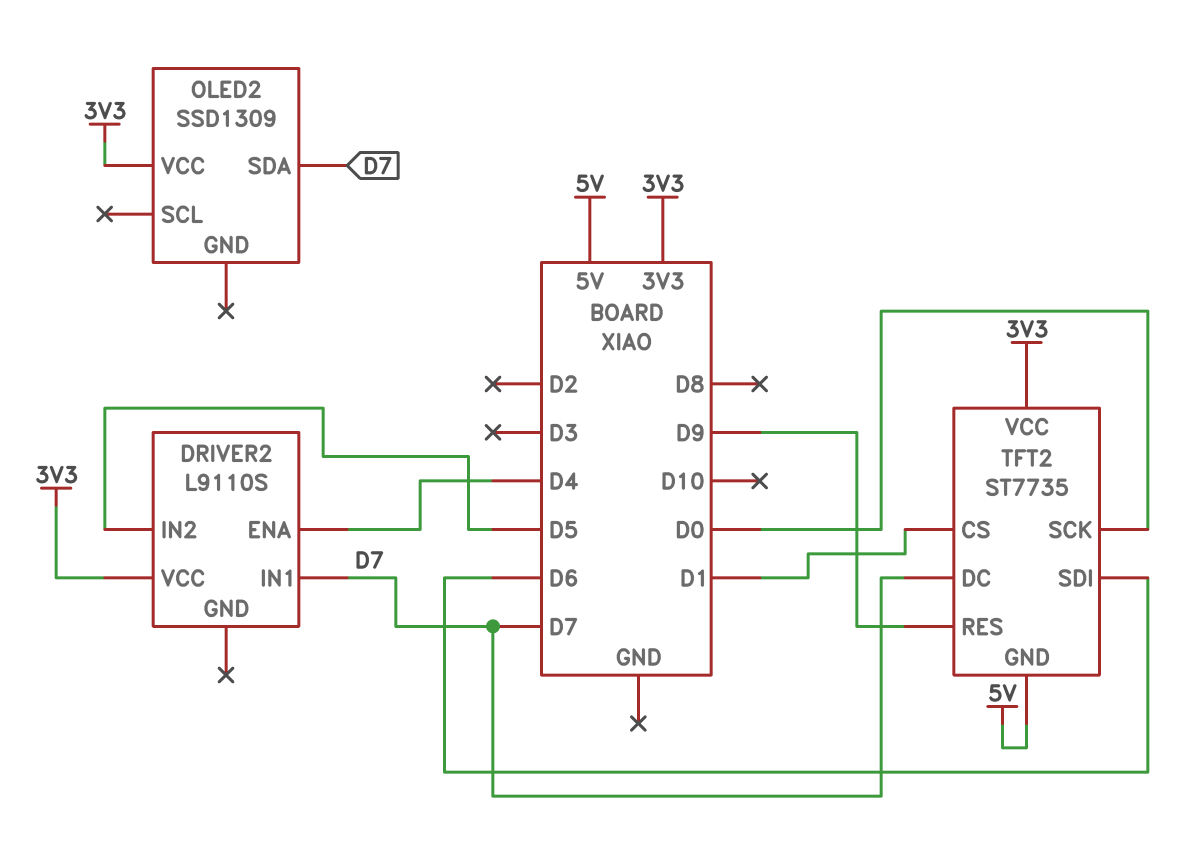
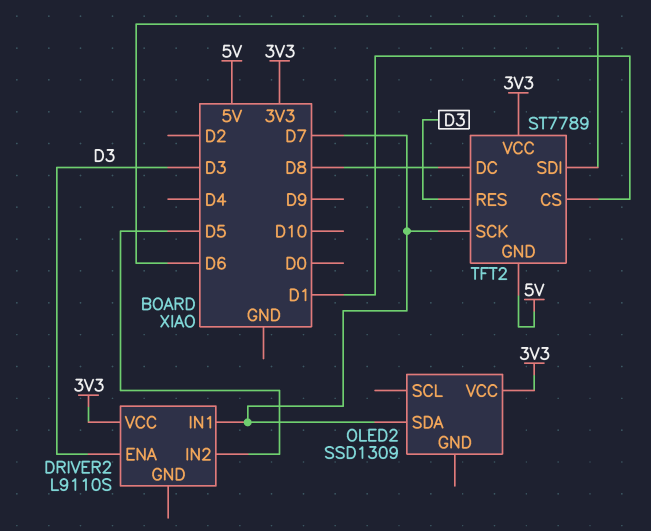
DRIVER2 pin ENA: D4 -> D3
TFT2: ST7735 -> ST7789
TFT2 pin DC: D7 -> D8
TFT2 pin RES: D9 -> D3
TFT2 pin SCK: D0 -> D7

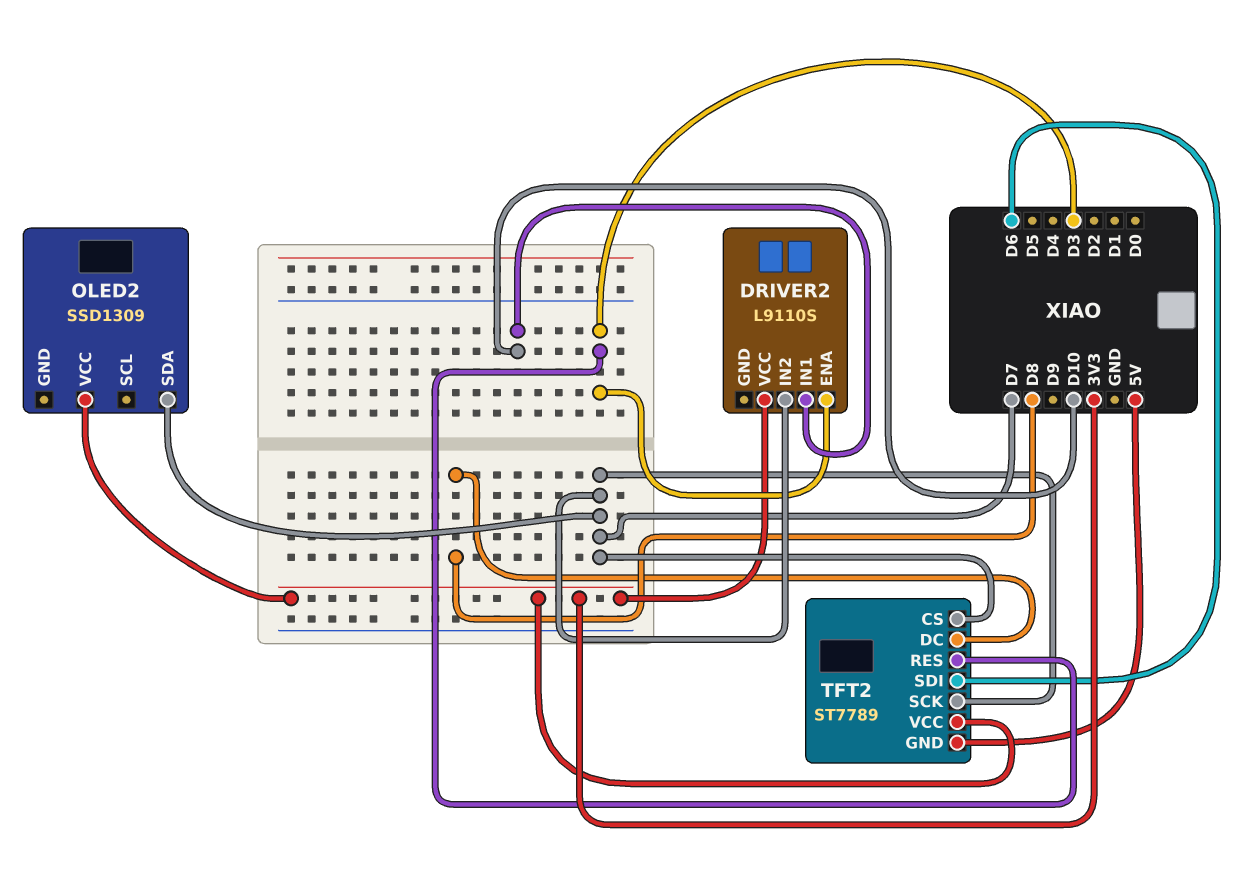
DRIVER2 pin IN1: D7 -> D10
DRIVER2 pin IN2: D5 -> D7
TFT2 pin CS: D1 -> D7

